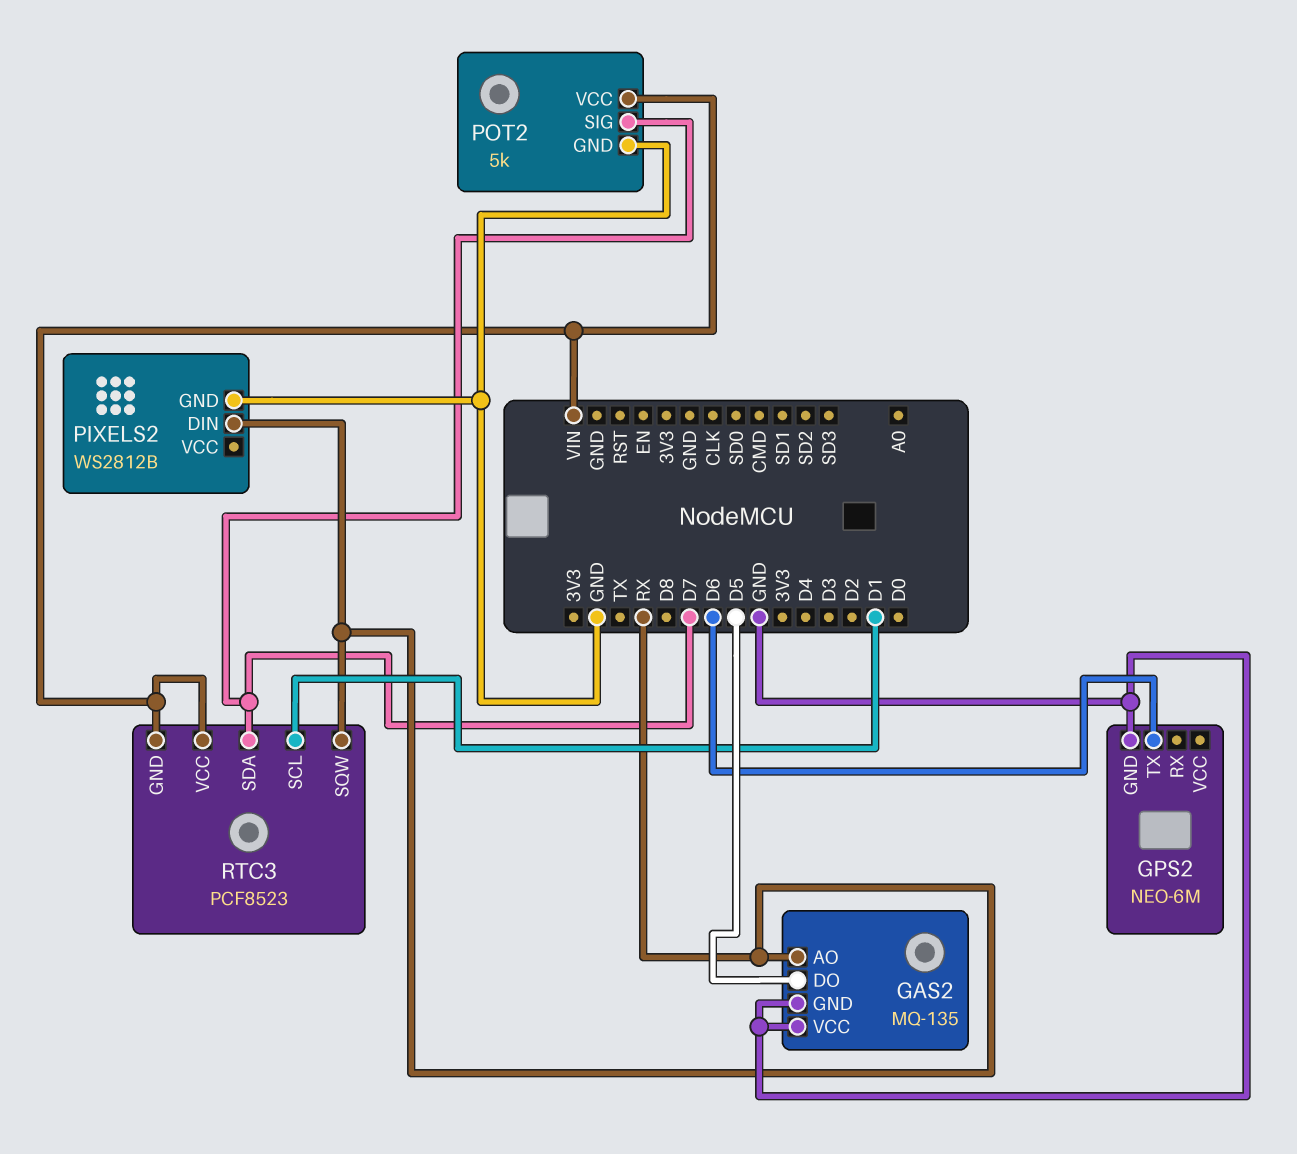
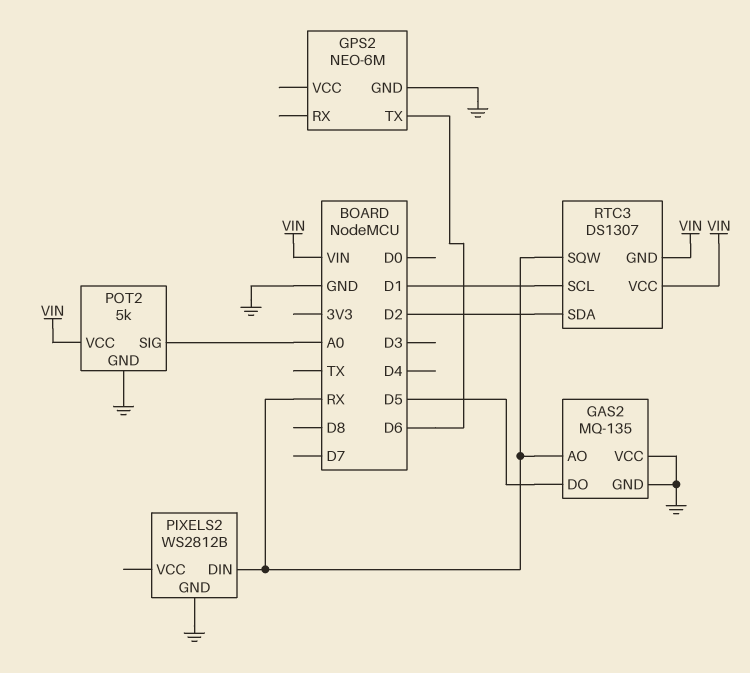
POT2 pin SIG: D7 -> A0
RTC3: PCF8523 -> DS1307
RTC3 pin SDA: D7 -> D2

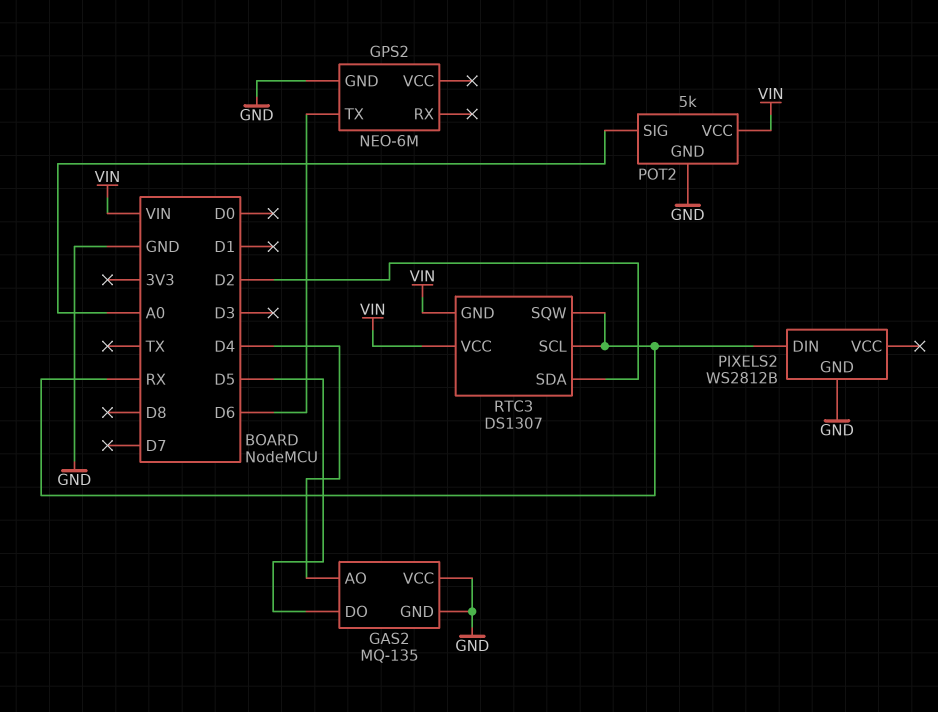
GAS2 pin AO: RX -> D4
RTC3 pin SCL: D1 -> RX

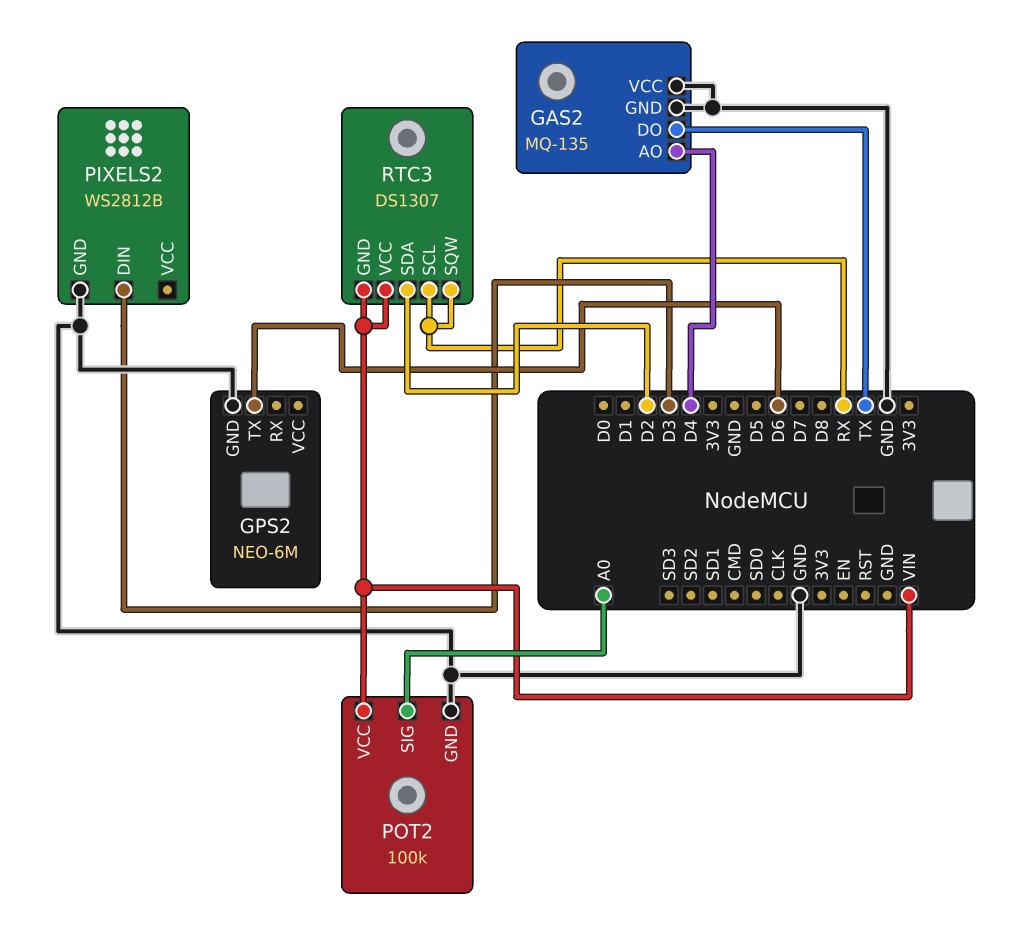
GAS2 pin DO: D5 -> TX
PIXELS2 pin DIN: RX -> D3
POT2: 5k -> 100k

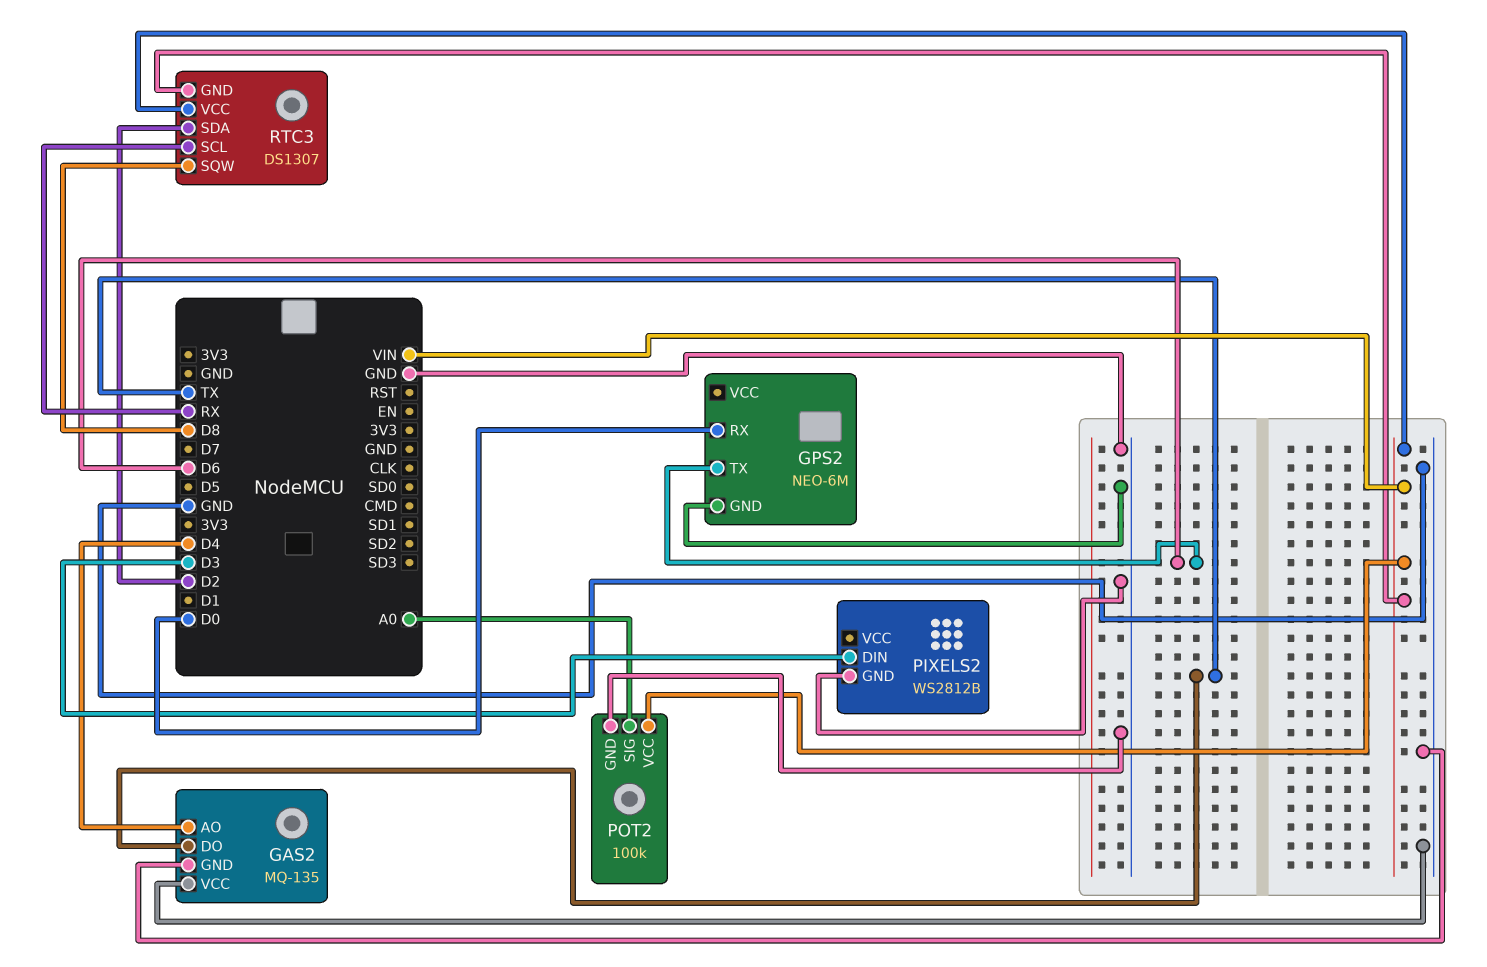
GPS2 pin RX: none -> D0
RTC3 pin SQW: RX -> D8

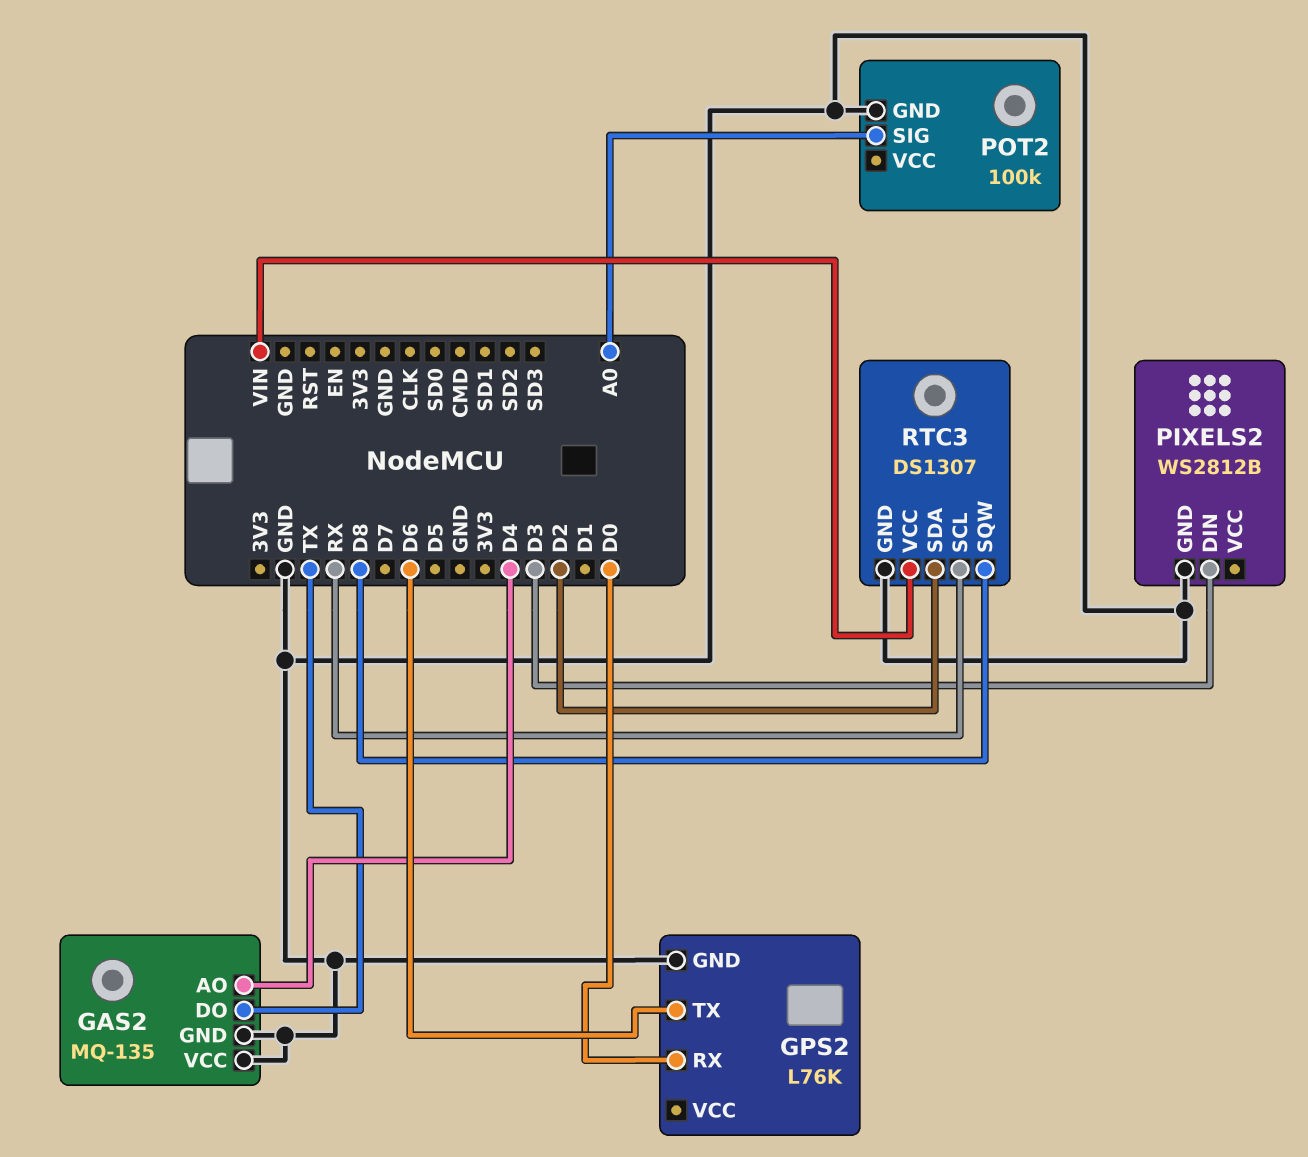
GPS2: NEO-6M -> L76K
POT2 pin VCC: VIN -> none
RTC3 pin GND: VIN -> GND

